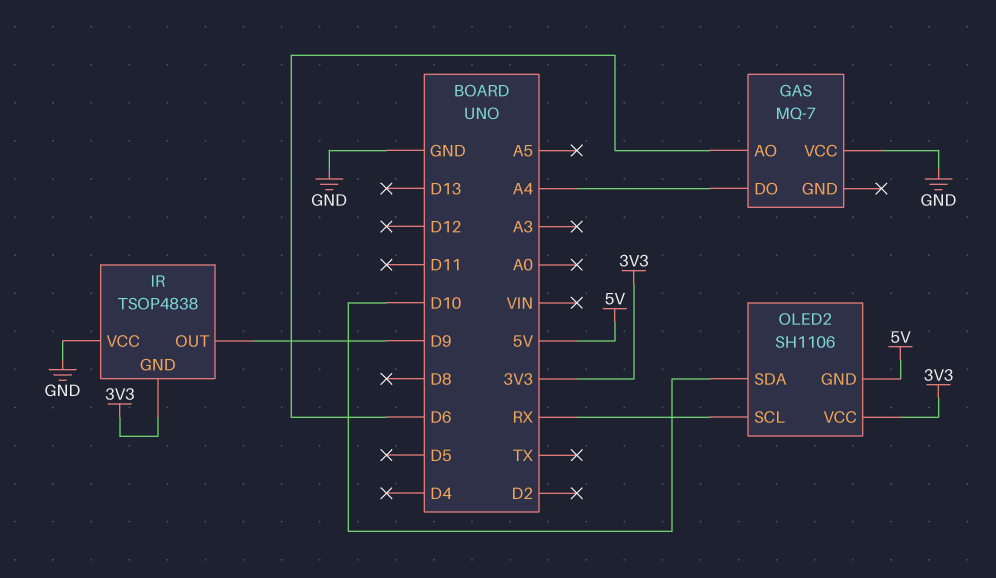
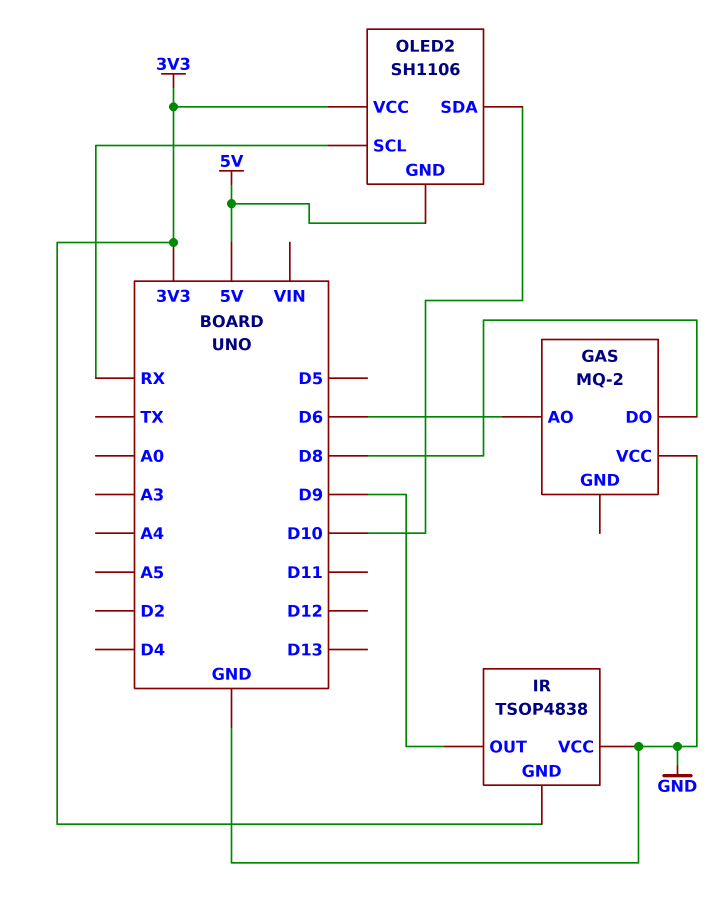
GAS: MQ-7 -> MQ-2
GAS pin DO: A4 -> D8

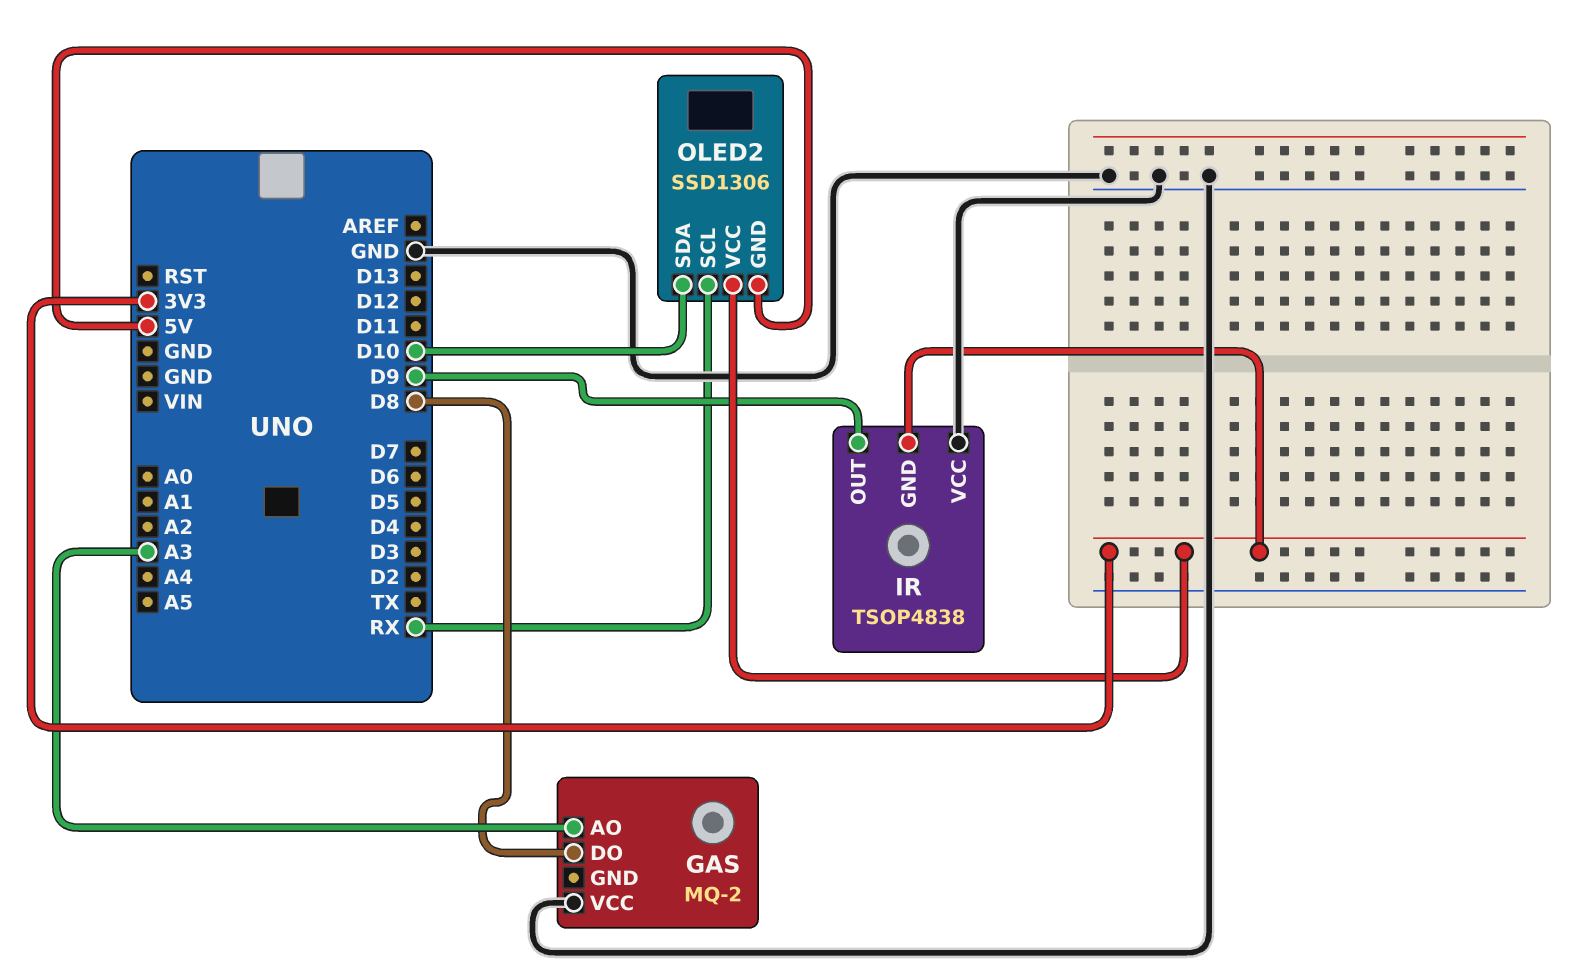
GAS pin AO: D6 -> A3
OLED2: SH1106 -> SSD1306

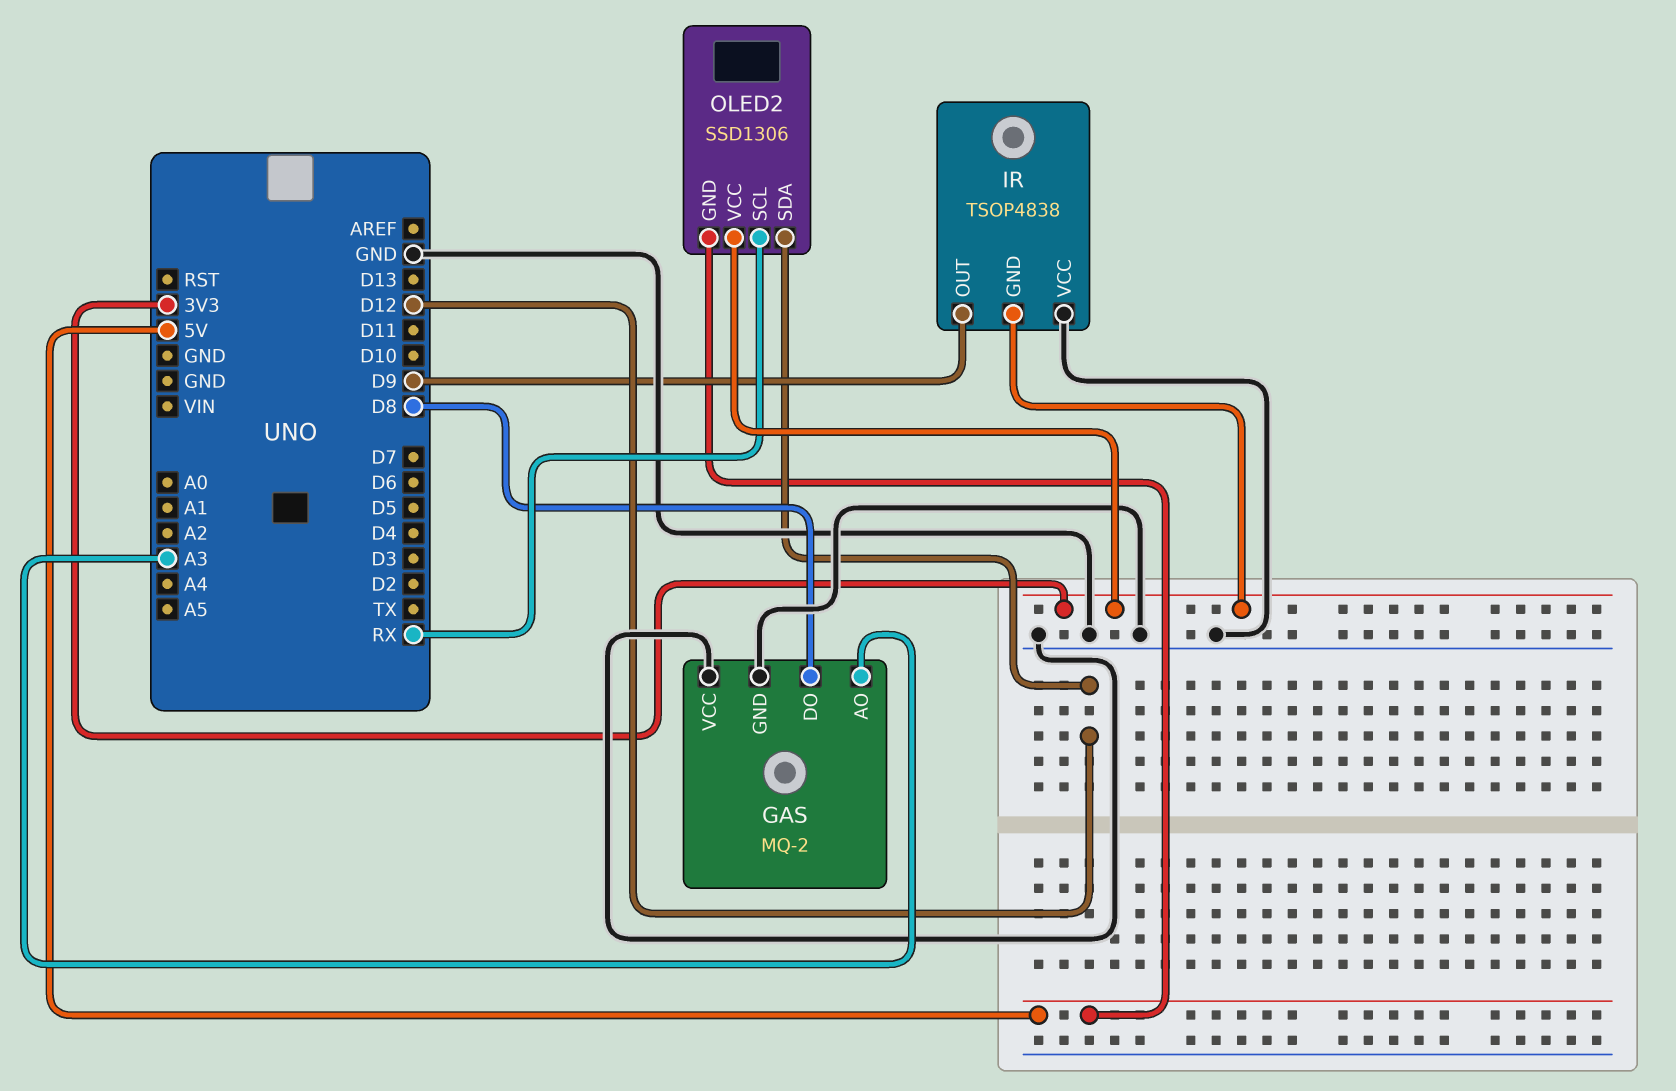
GAS pin GND: none -> GND
OLED2 pin SDA: D10 -> D12

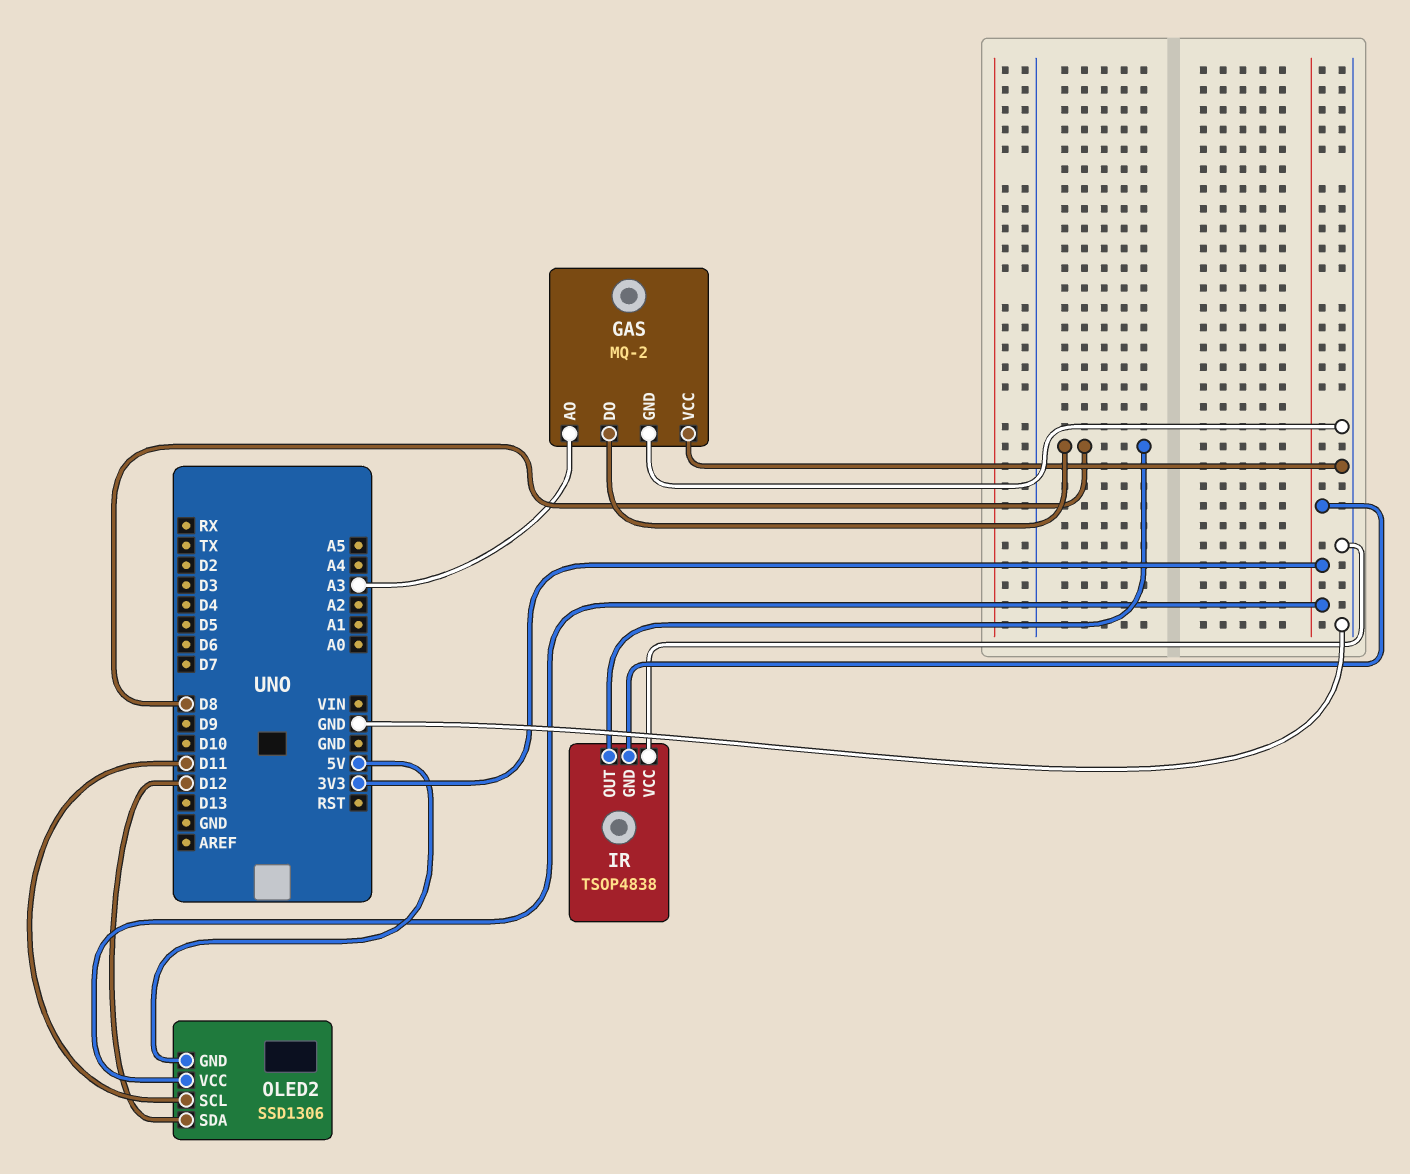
IR pin OUT: D9 -> D8
OLED2 pin SCL: RX -> D11

